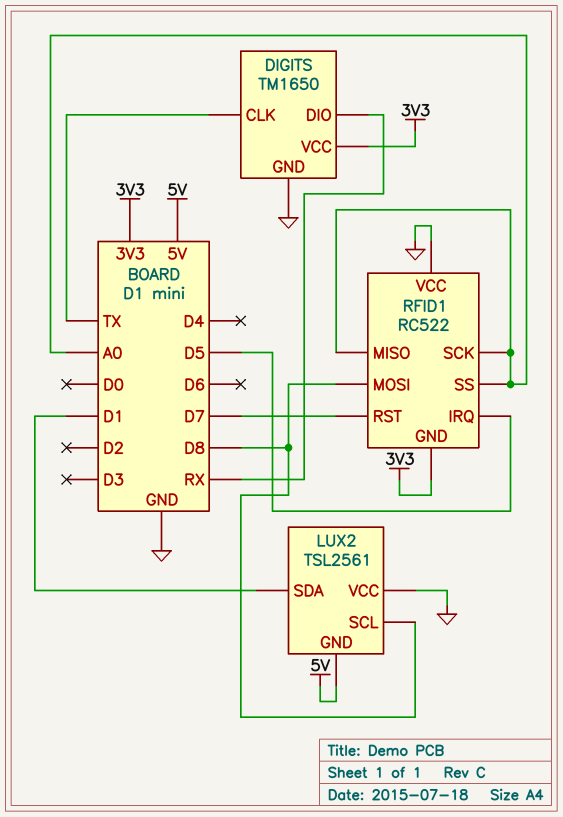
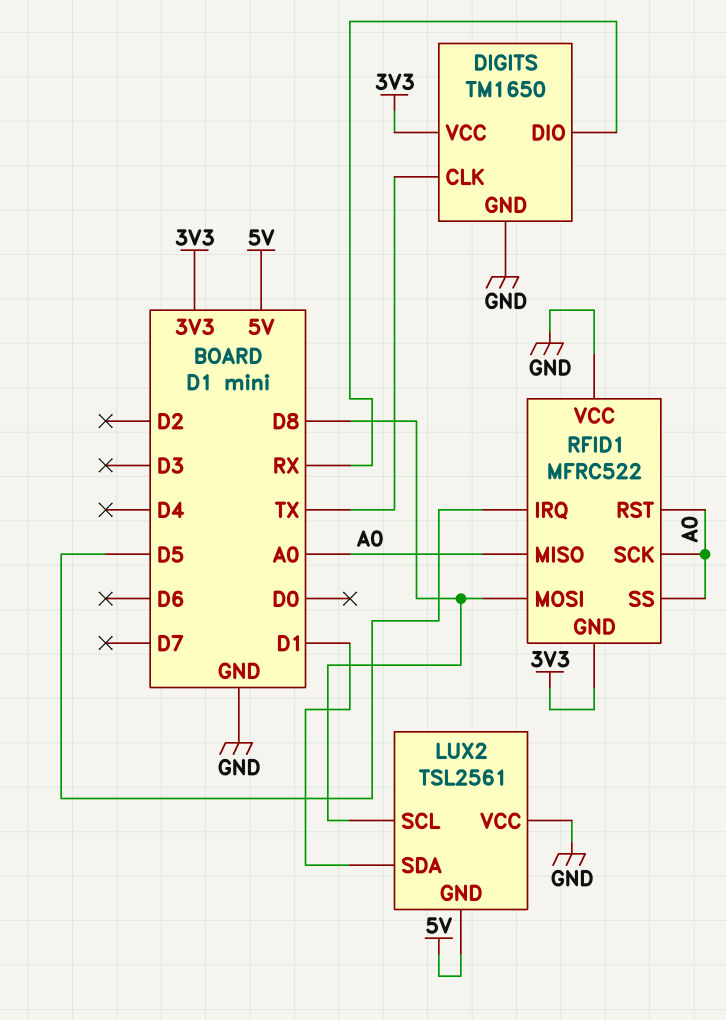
RFID1: RC522 -> MFRC522
RFID1 pin RST: D7 -> A0

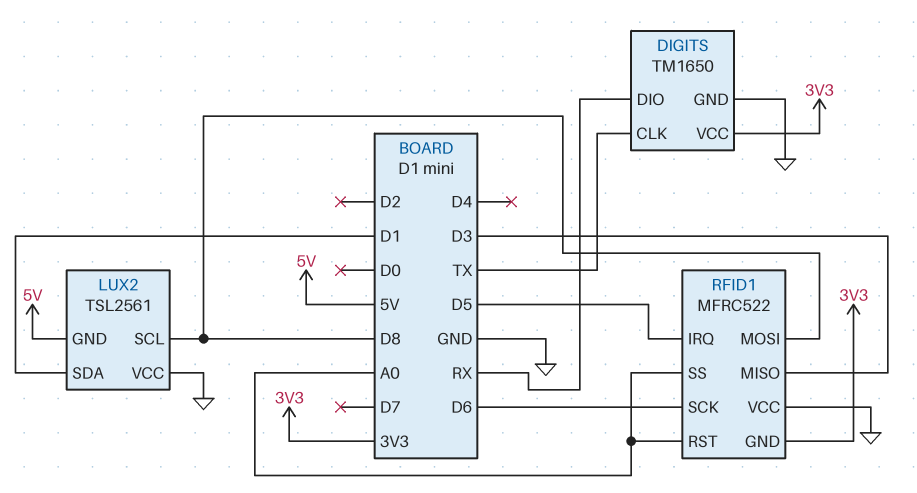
RFID1 pin MISO: A0 -> D3
RFID1 pin SCK: A0 -> D6

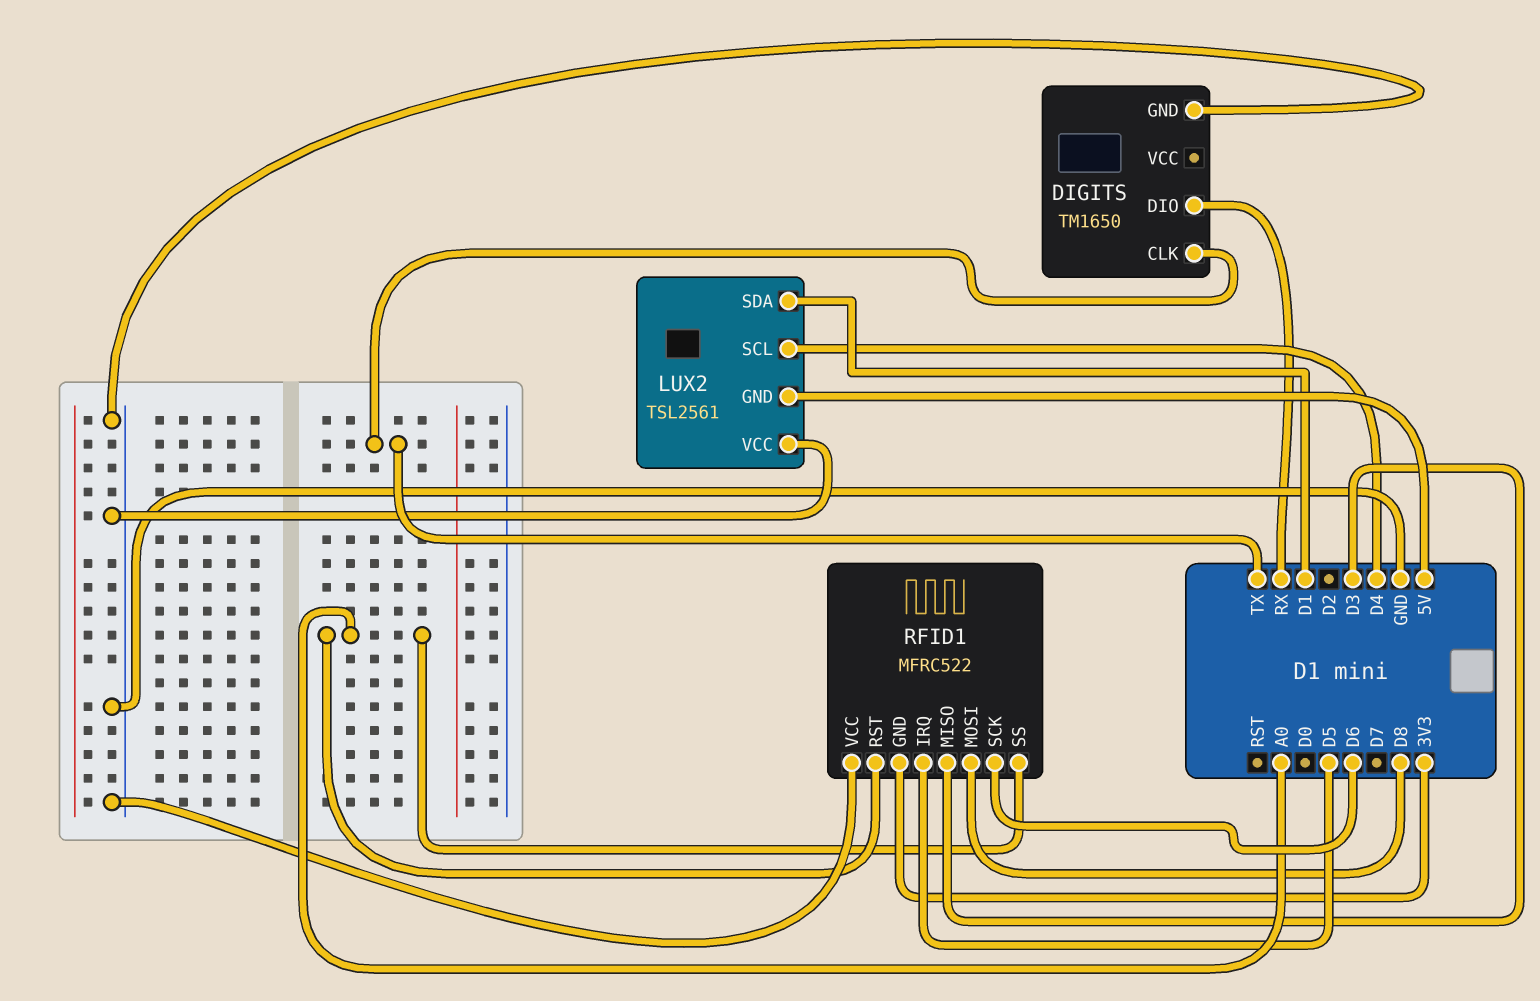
DIGITS pin VCC: 3V3 -> none
LUX2 pin SCL: D8 -> D4

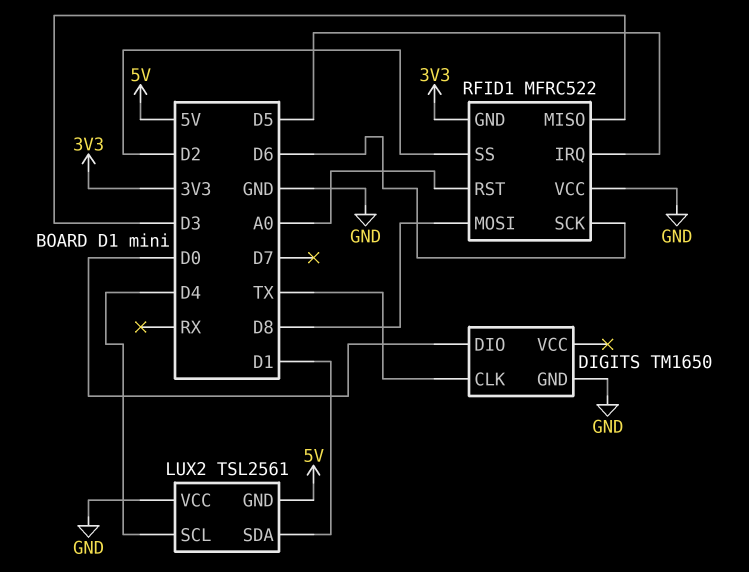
DIGITS pin DIO: RX -> D0
RFID1 pin SS: A0 -> D2

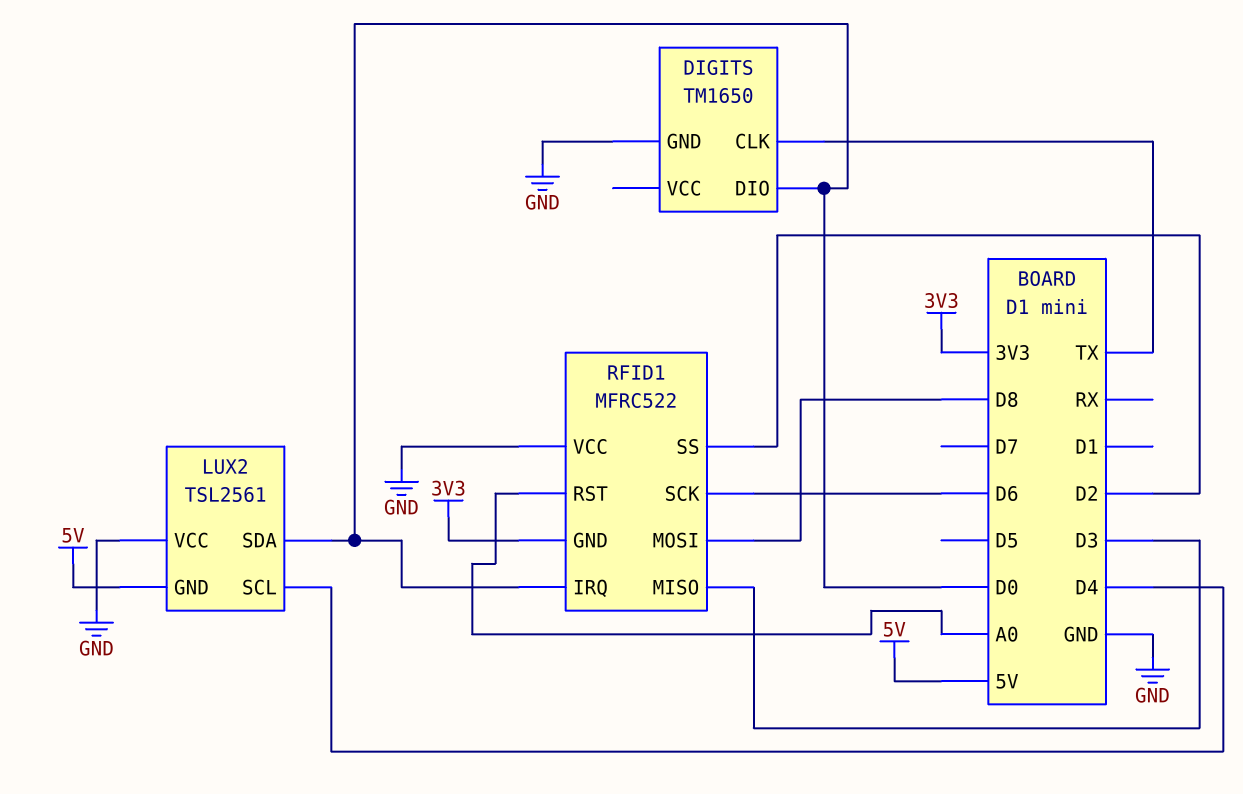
LUX2 pin SDA: D1 -> D0
RFID1 pin IRQ: D5 -> D0

